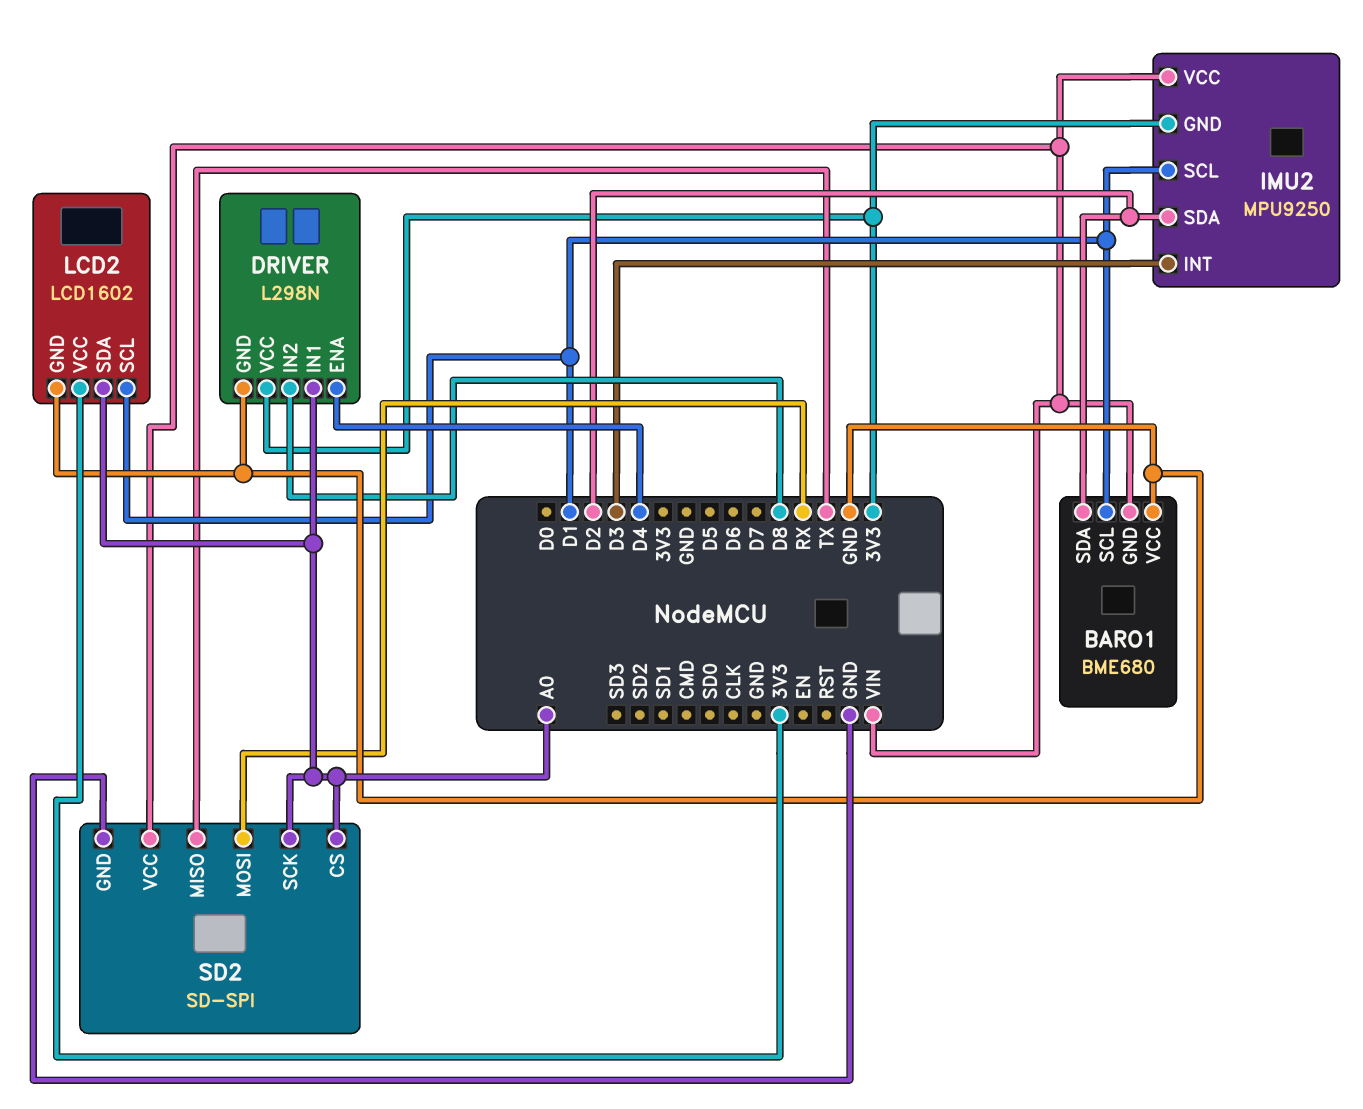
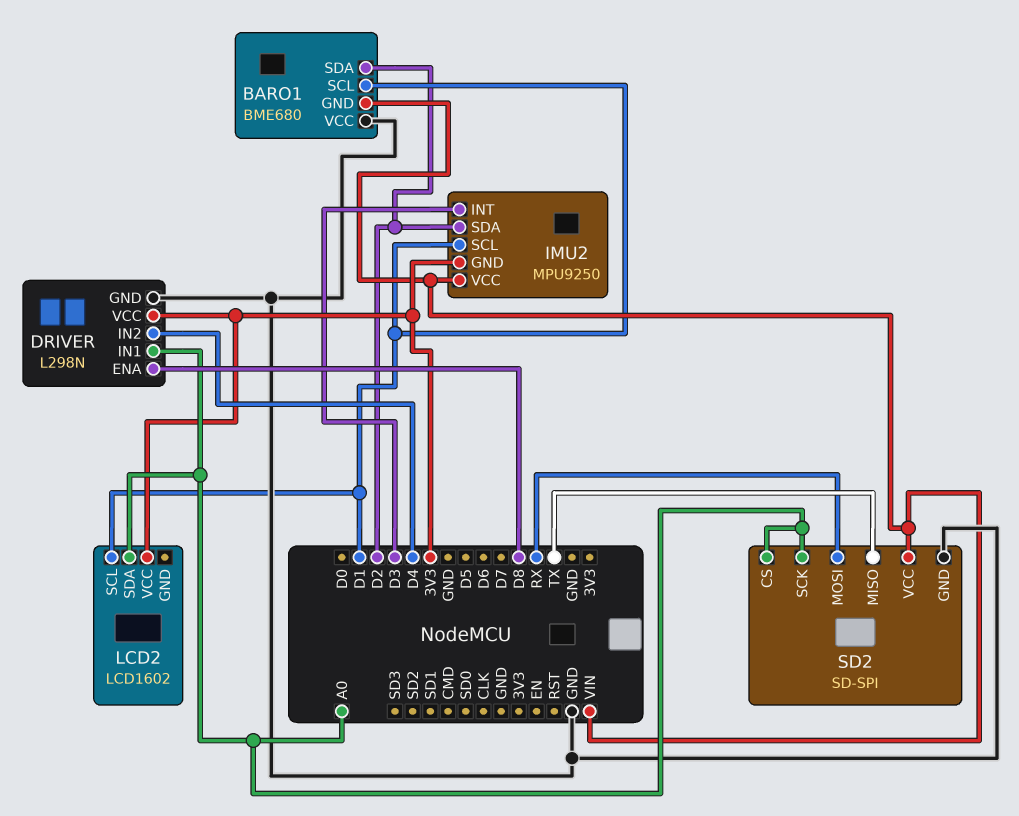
DRIVER pin ENA: D4 -> D8
DRIVER pin IN2: D8 -> D4
LCD2 pin GND: GND -> none

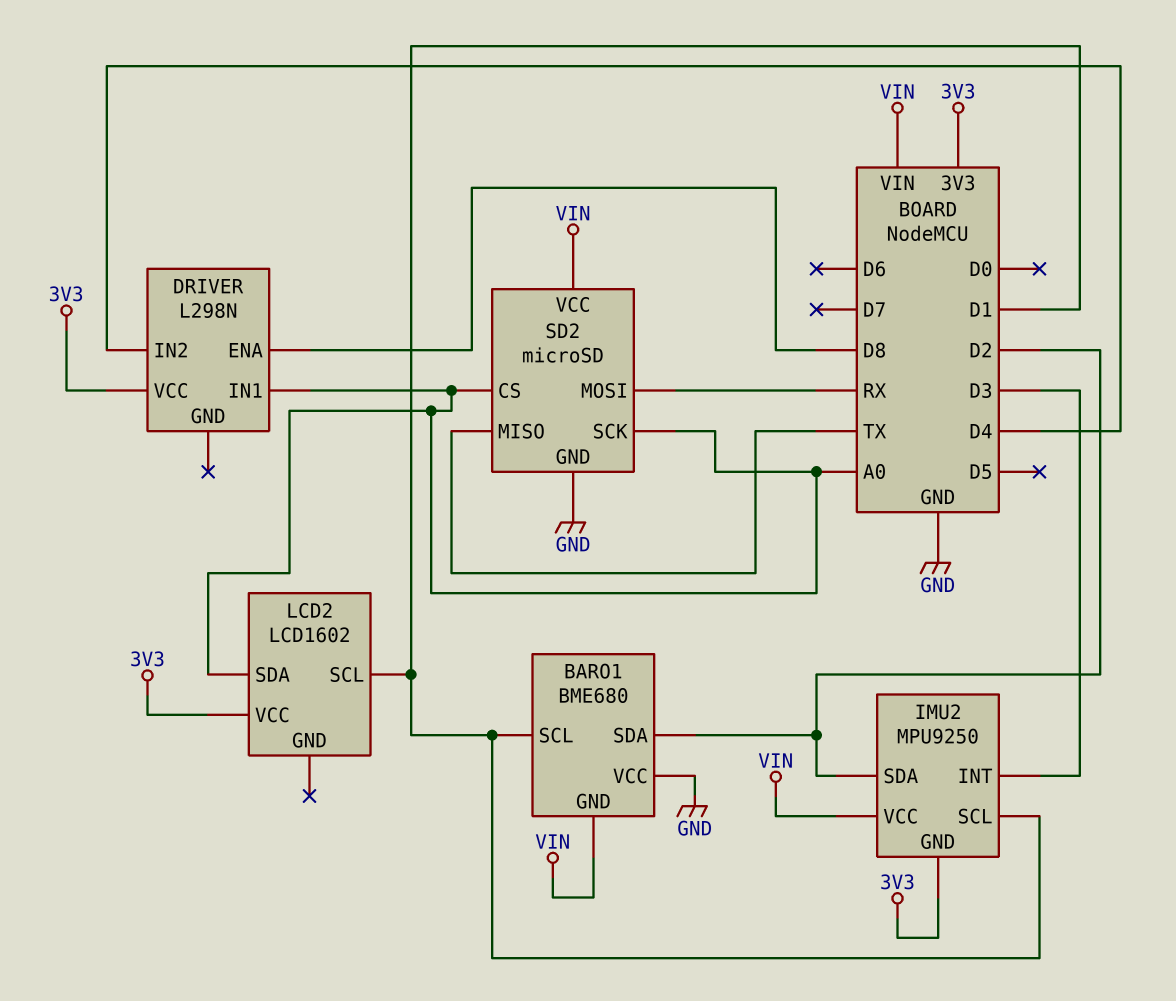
DRIVER pin GND: GND -> none
SD2: SD-SPI -> microSD

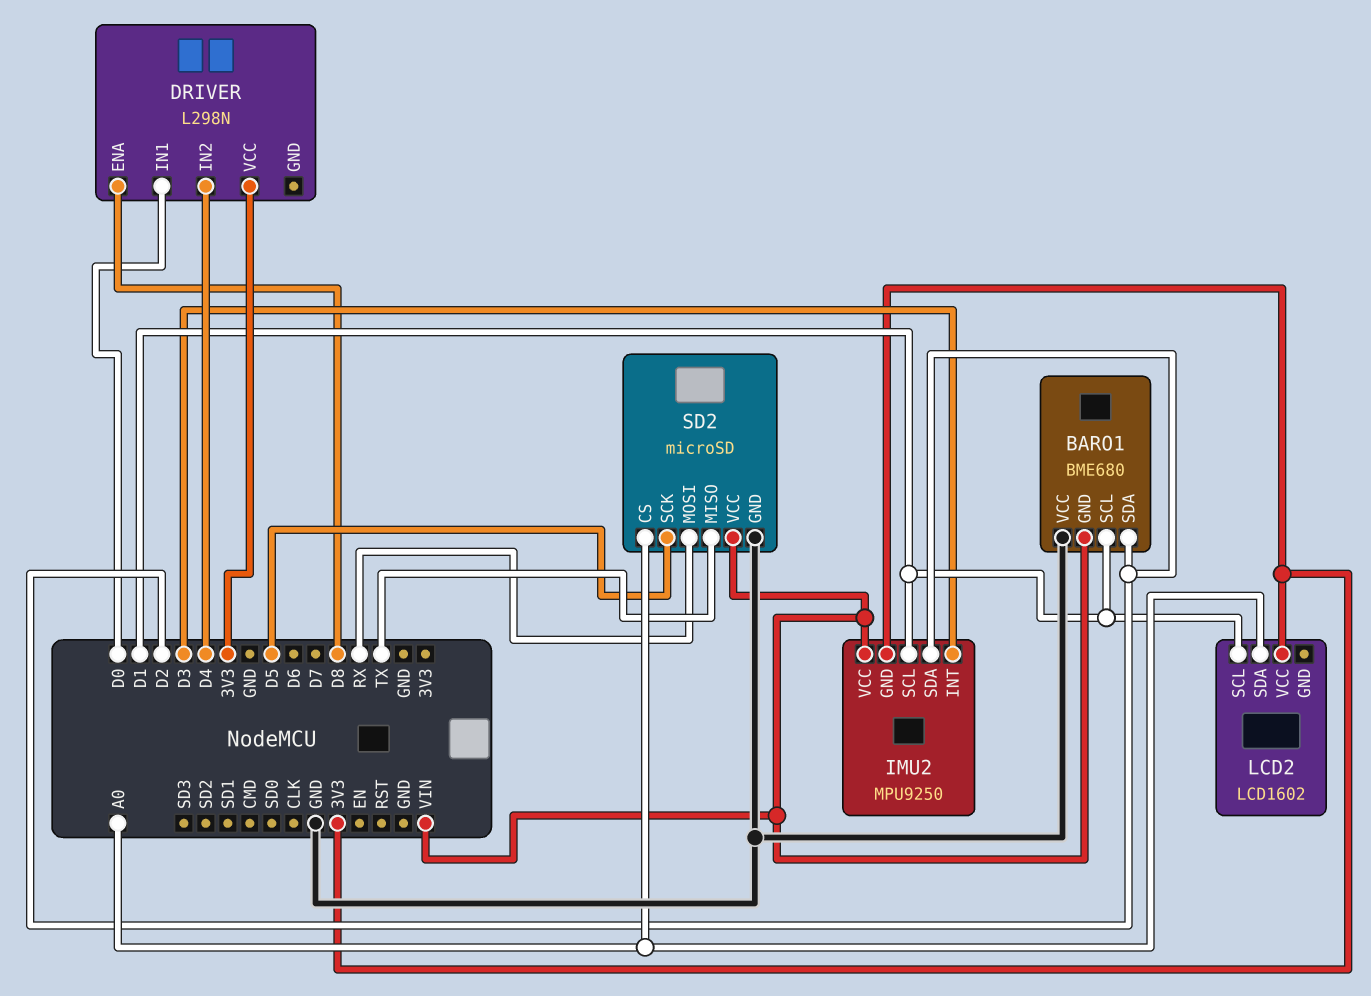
DRIVER pin IN1: A0 -> D0
SD2 pin SCK: A0 -> D5

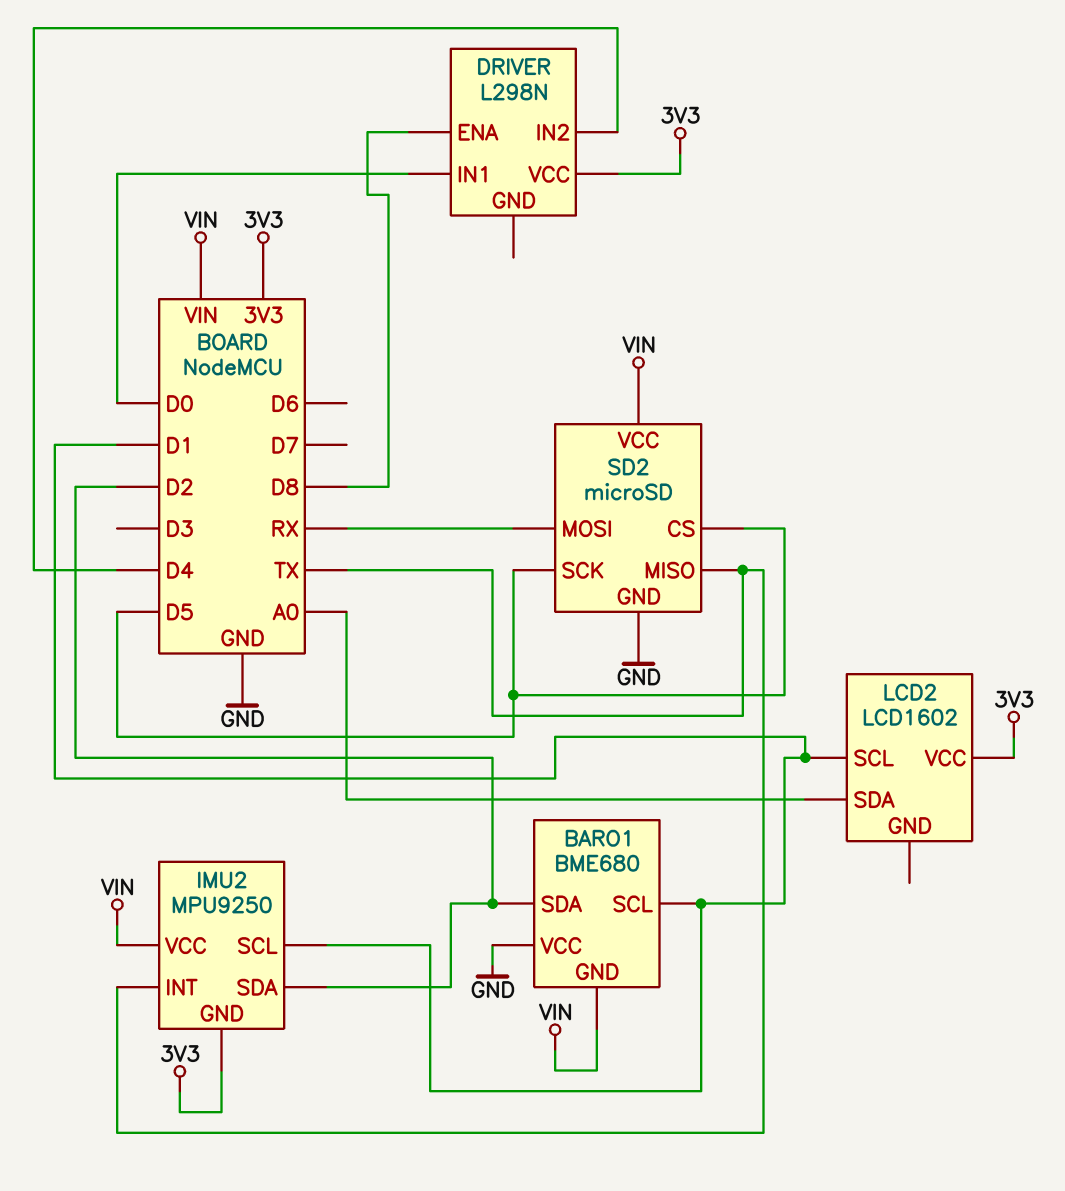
IMU2 pin INT: D3 -> TX
SD2 pin CS: A0 -> D5

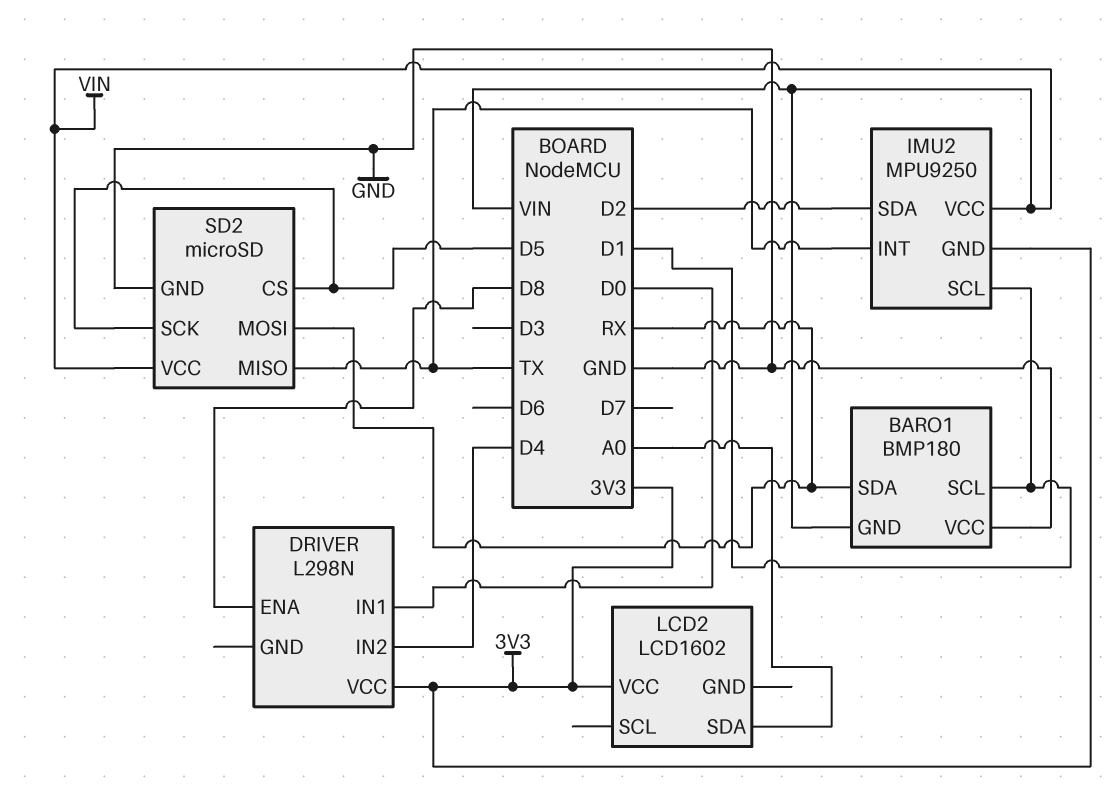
BARO1: BME680 -> BMP180
BARO1 pin SDA: D2 -> RX
LCD2 pin SCL: D1 -> none

